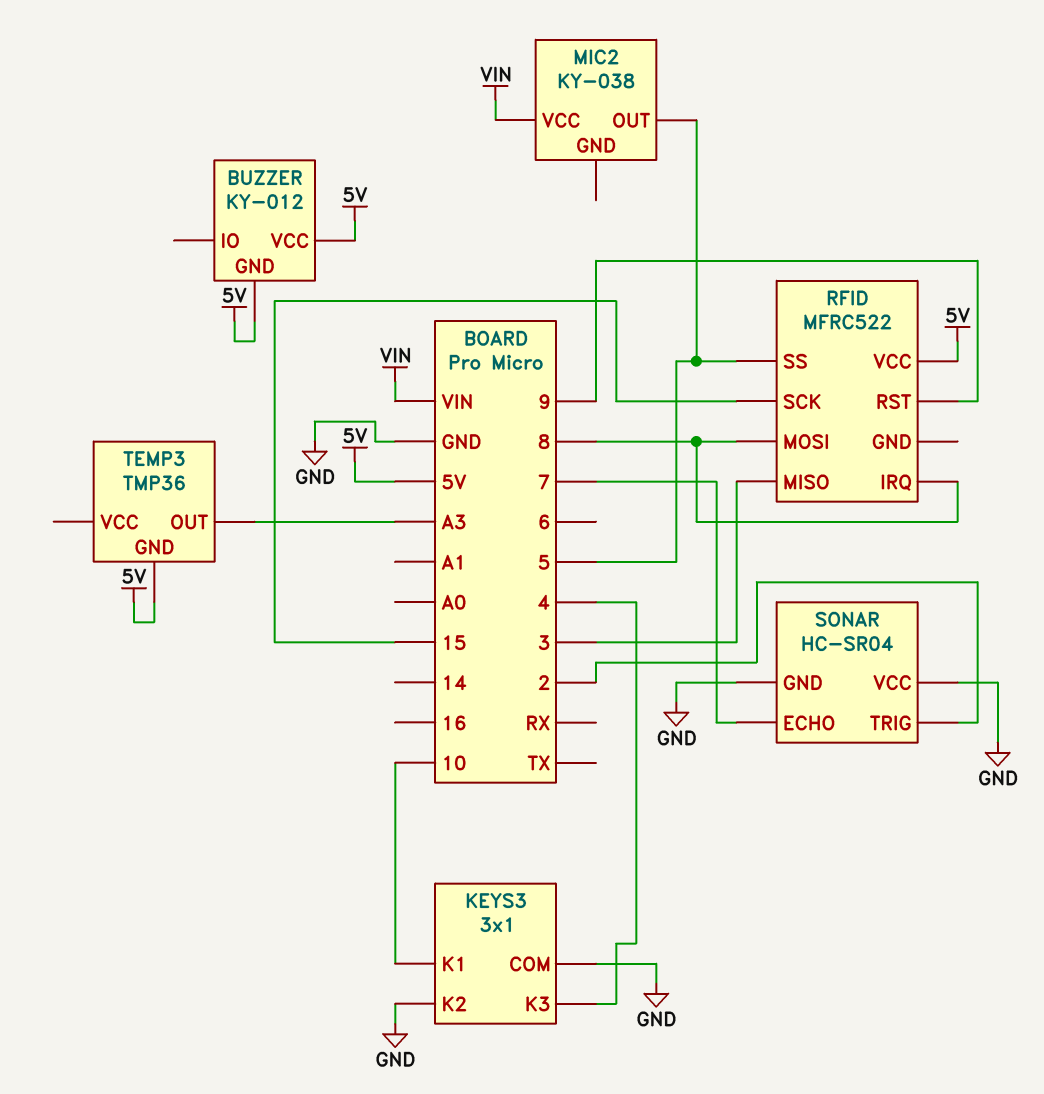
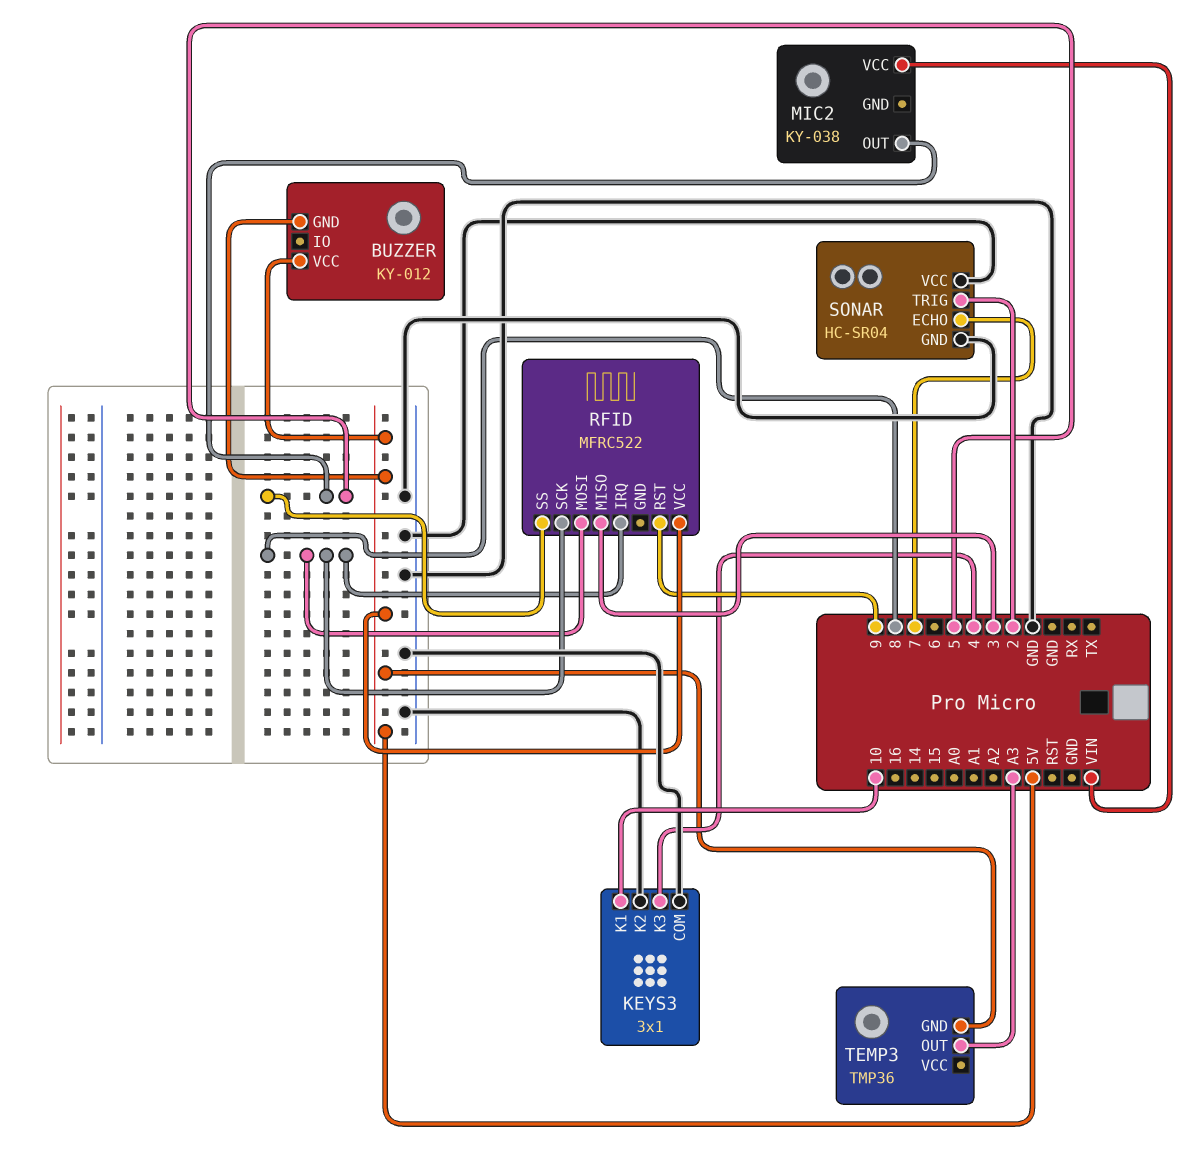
RFID pin SCK: 15 -> 8

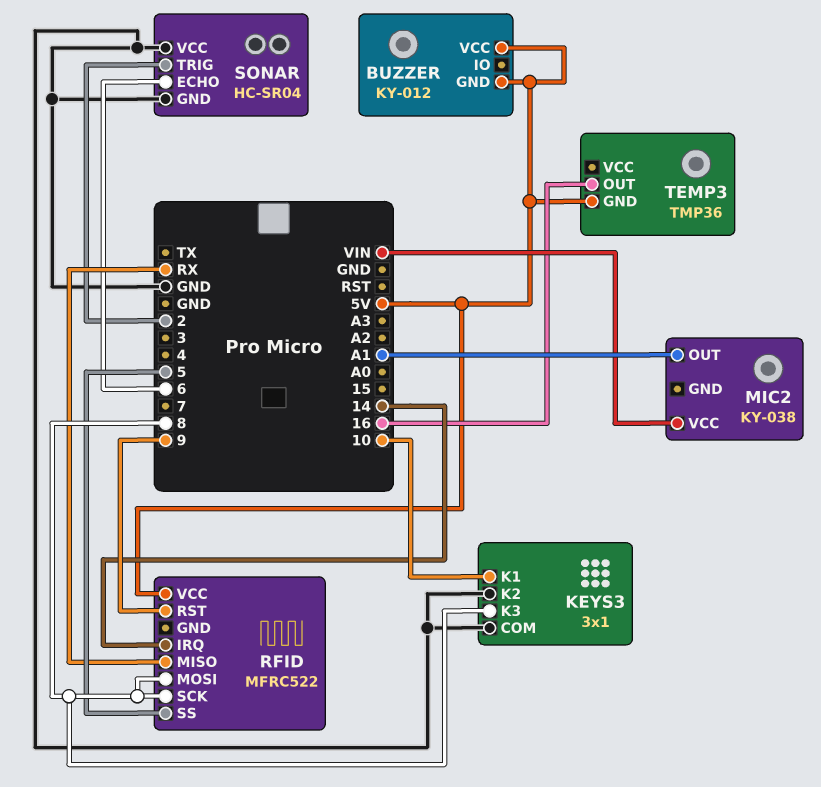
KEYS3 pin K3: 4 -> 8
MIC2 pin OUT: 5 -> A1
RFID pin IRQ: 8 -> 14
RFID pin MISO: 3 -> RX
SONAR pin ECHO: 7 -> 6
TEMP3 pin OUT: A3 -> 16

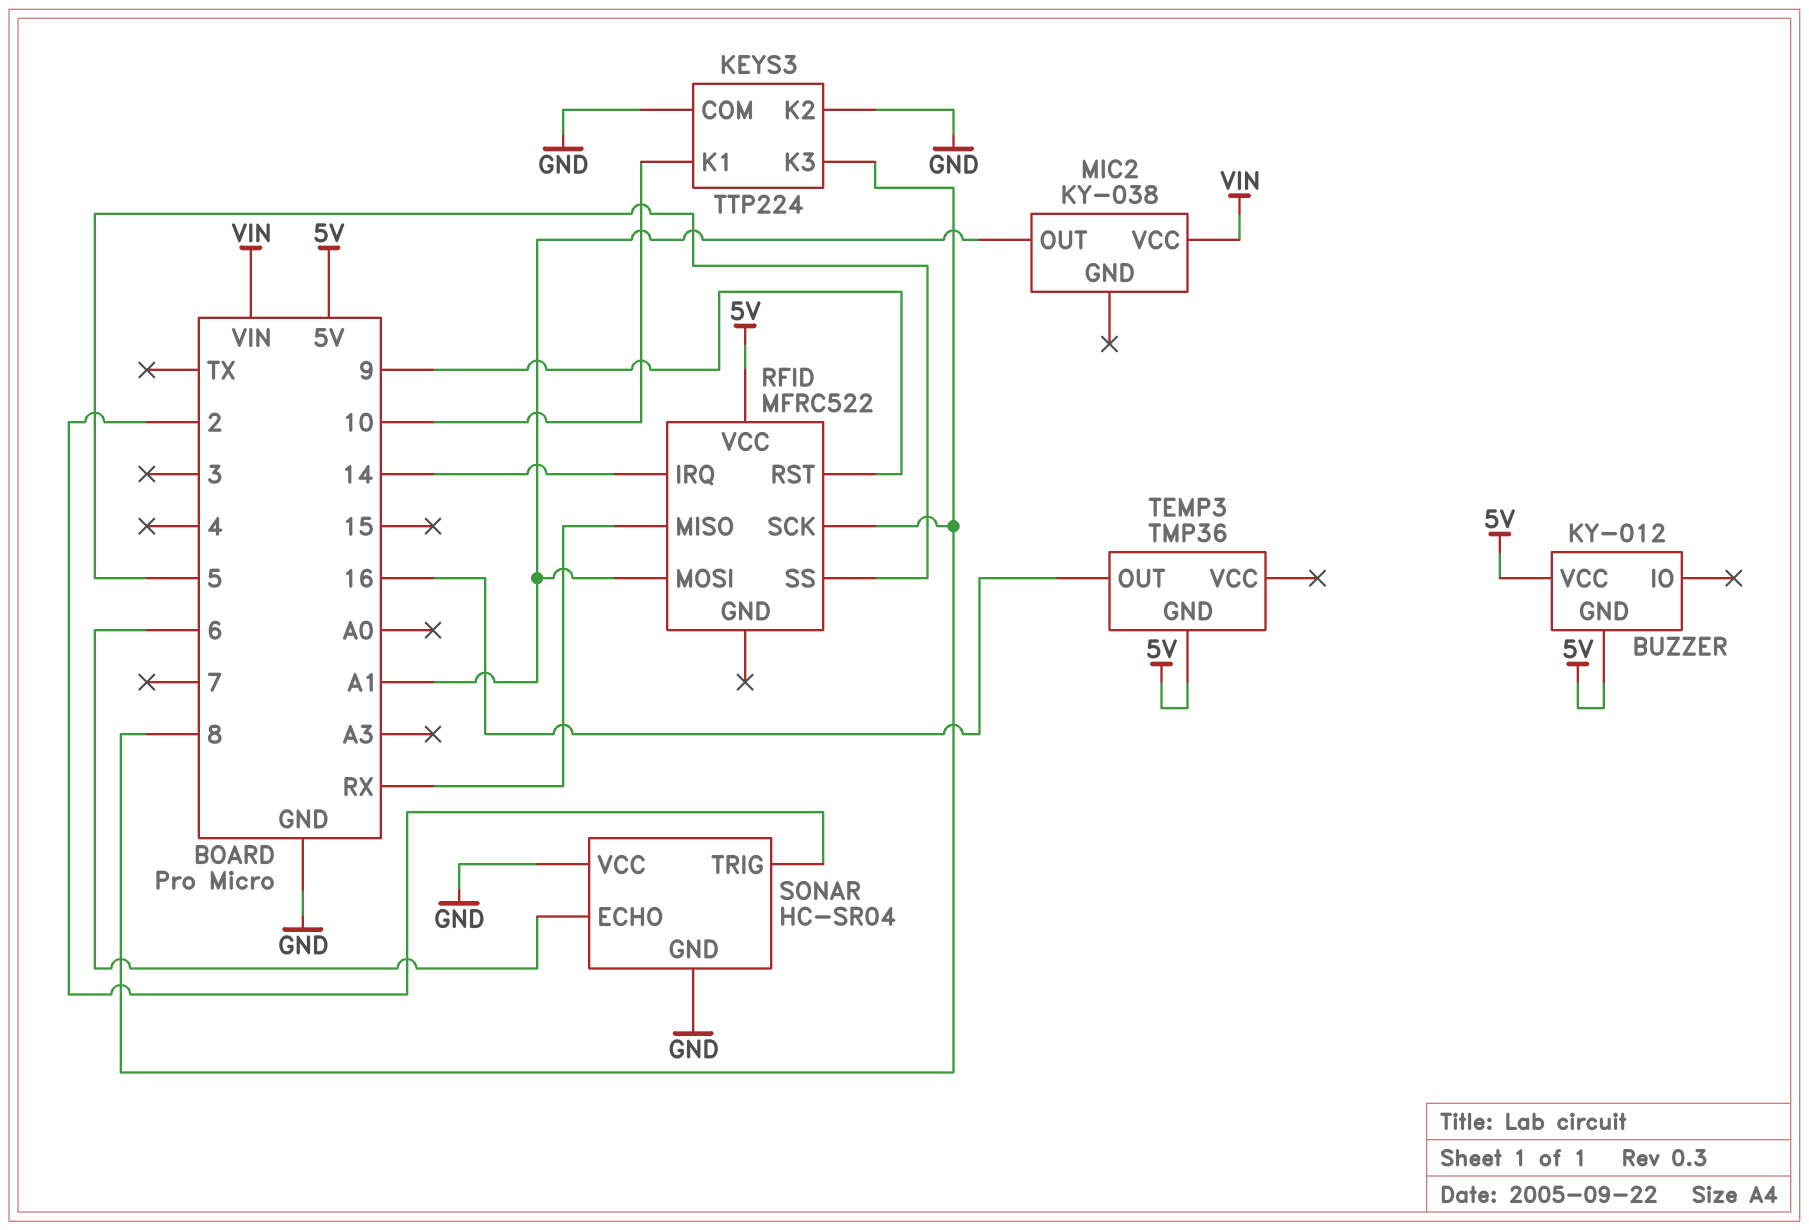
KEYS3: 3x1 -> TTP224
RFID pin MOSI: 8 -> A1

